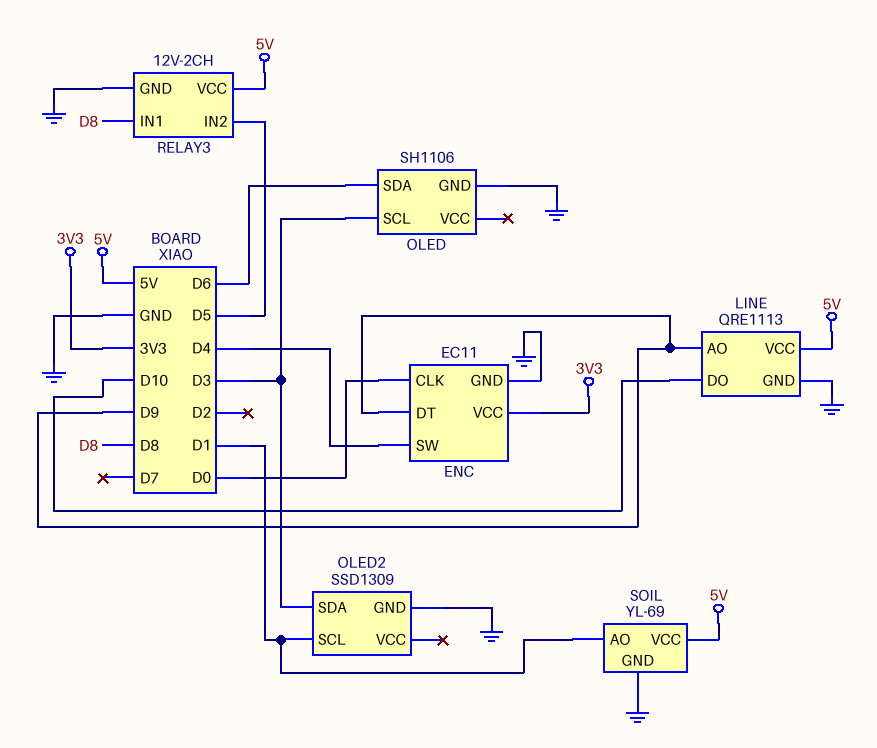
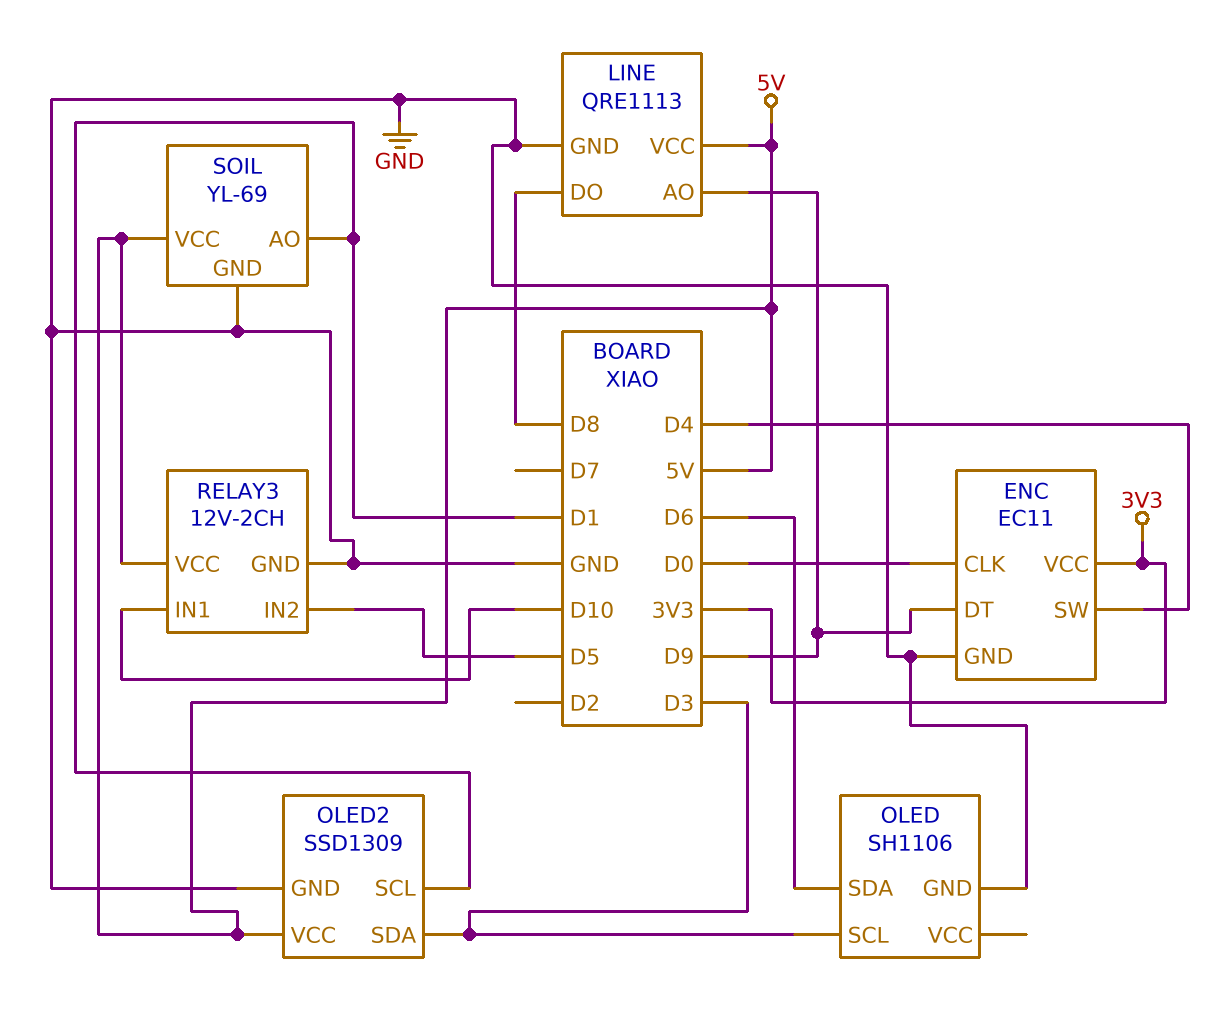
LINE pin DO: D10 -> D8
OLED2 pin VCC: none -> 5V
RELAY3 pin IN1: D8 -> D10

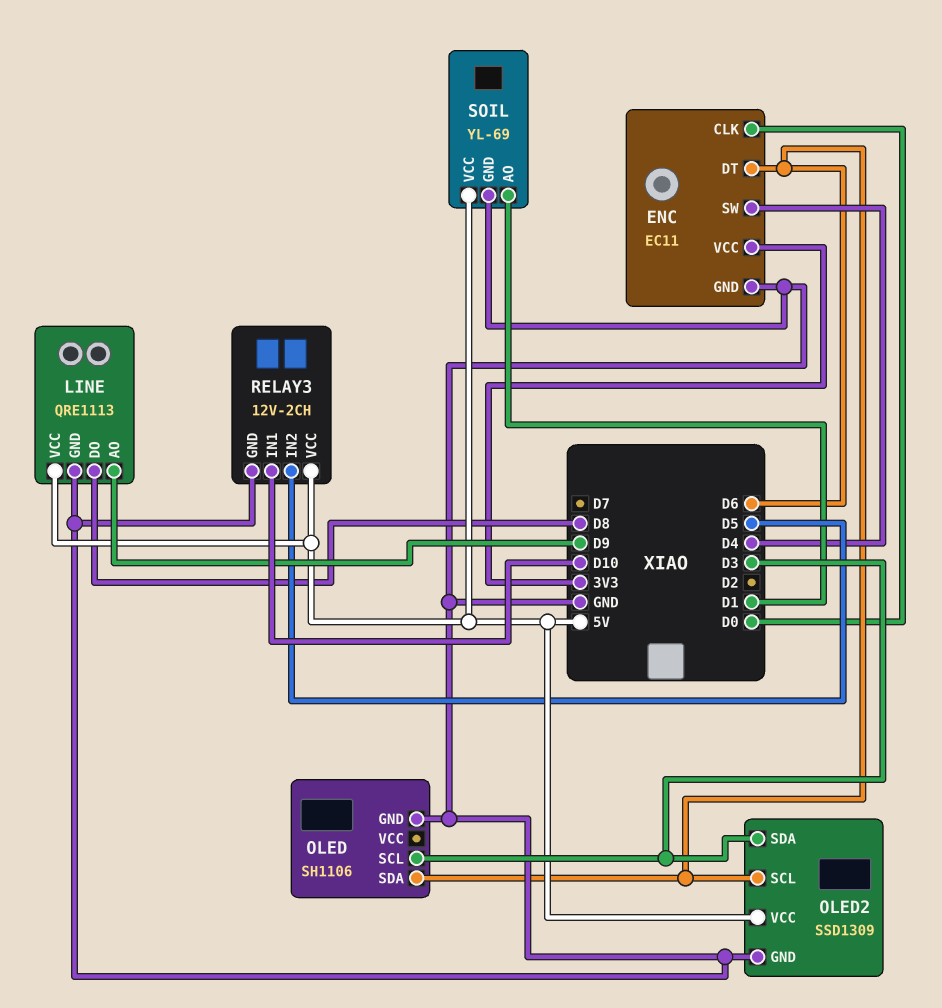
ENC pin DT: D9 -> D6
OLED2 pin SCL: D1 -> D6

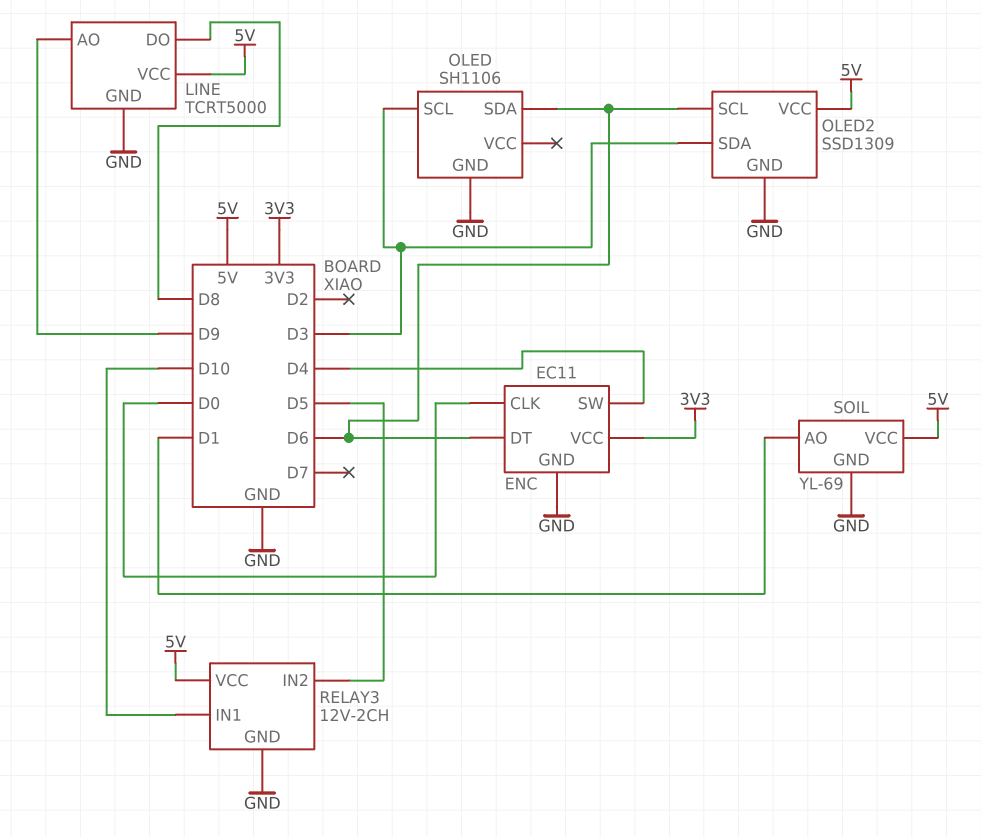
LINE: QRE1113 -> TCRT5000

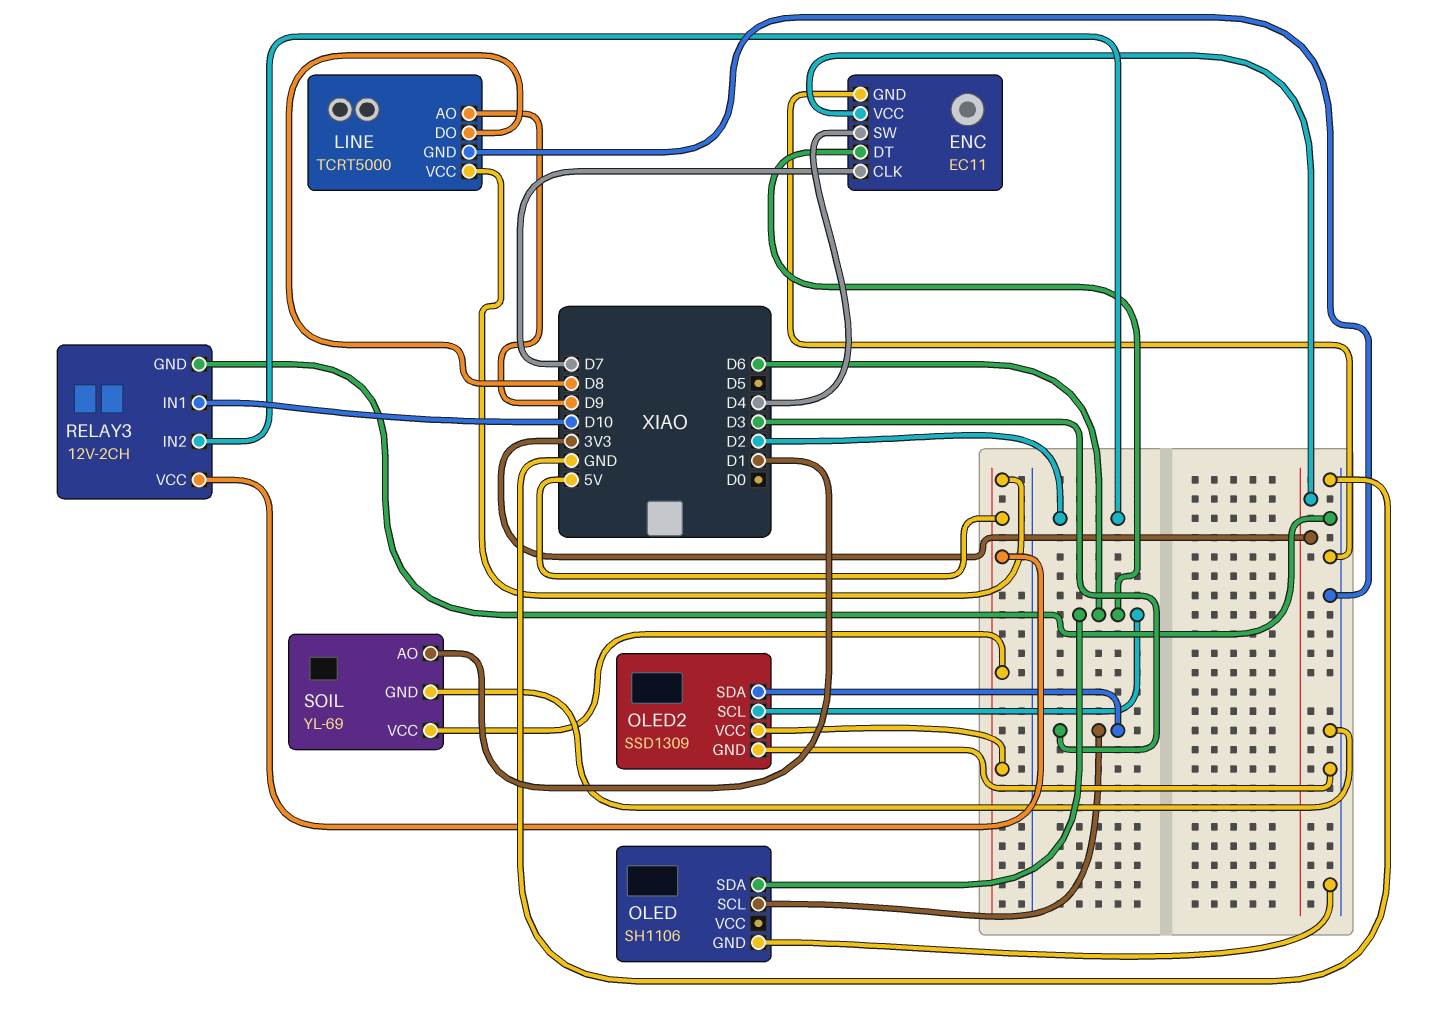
ENC pin CLK: D0 -> D7
RELAY3 pin IN2: D5 -> D2

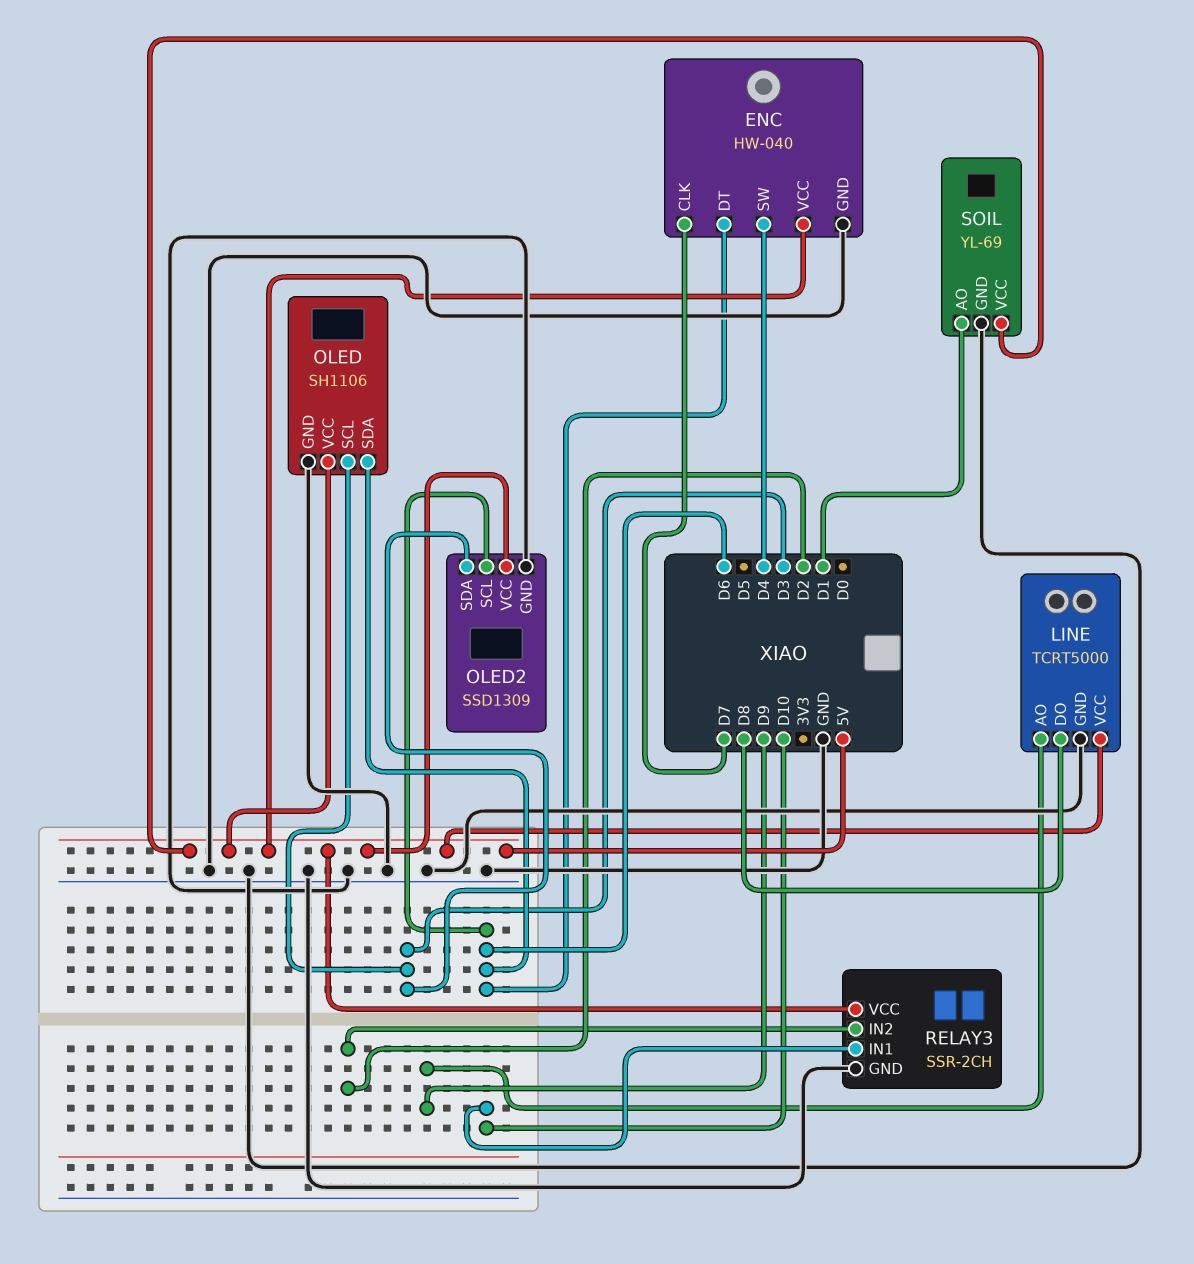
ENC: EC11 -> HW-040
ENC pin VCC: 3V3 -> 5V
OLED pin VCC: none -> 5V
RELAY3: 12V-2CH -> SSR-2CH

